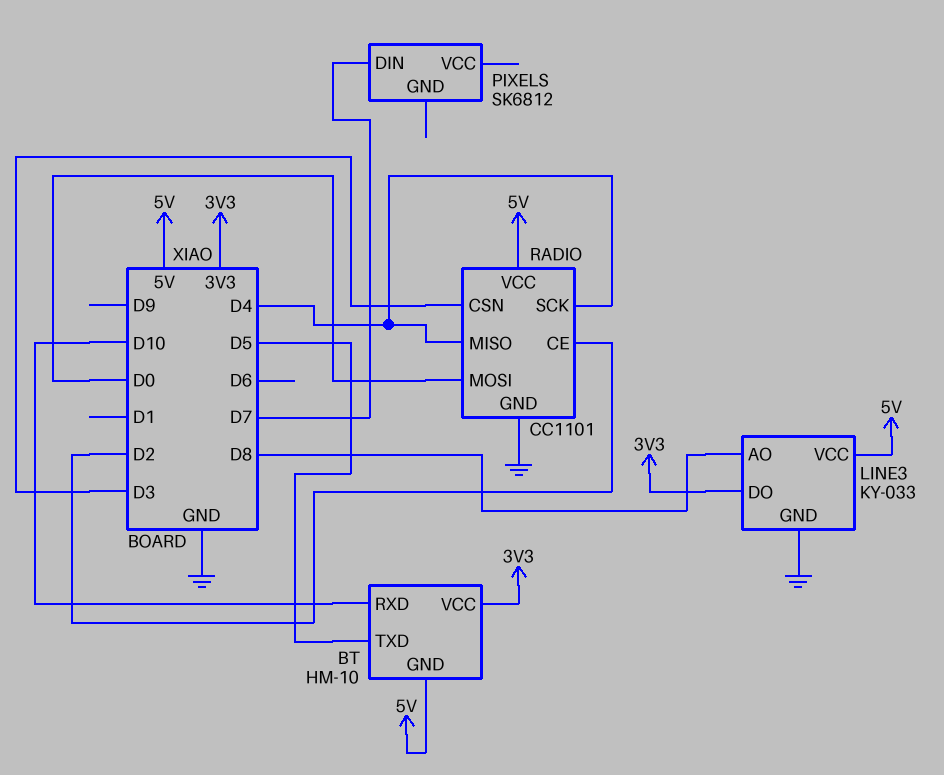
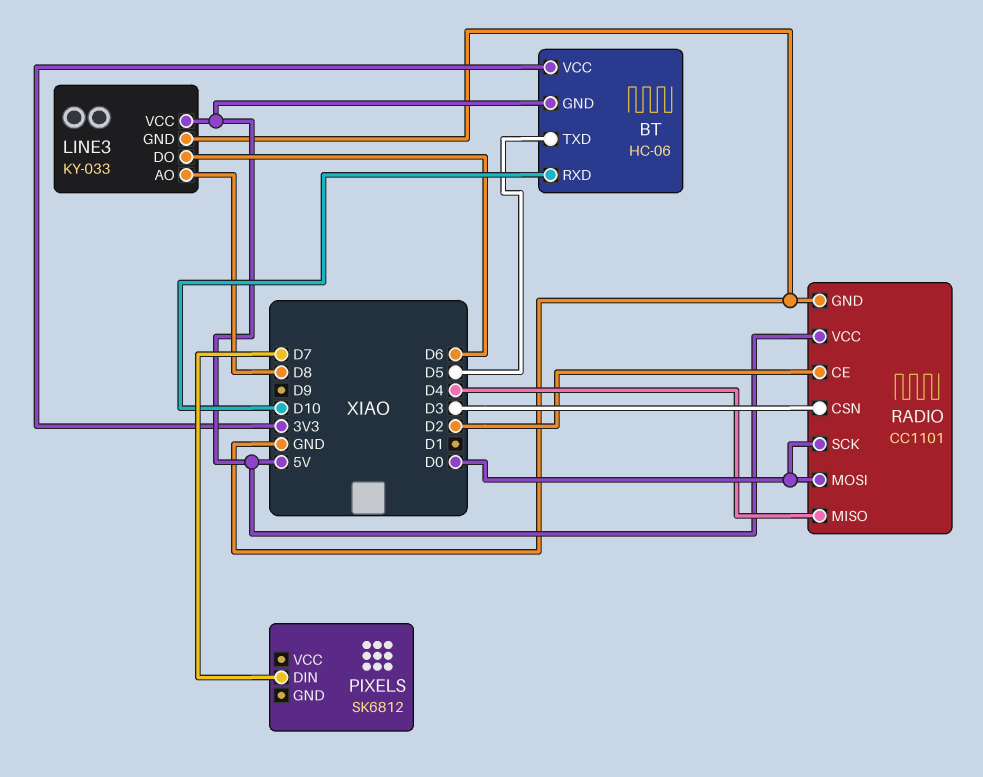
BT: HM-10 -> HC-06
LINE3 pin DO: 3V3 -> D6
RADIO pin SCK: D4 -> D0

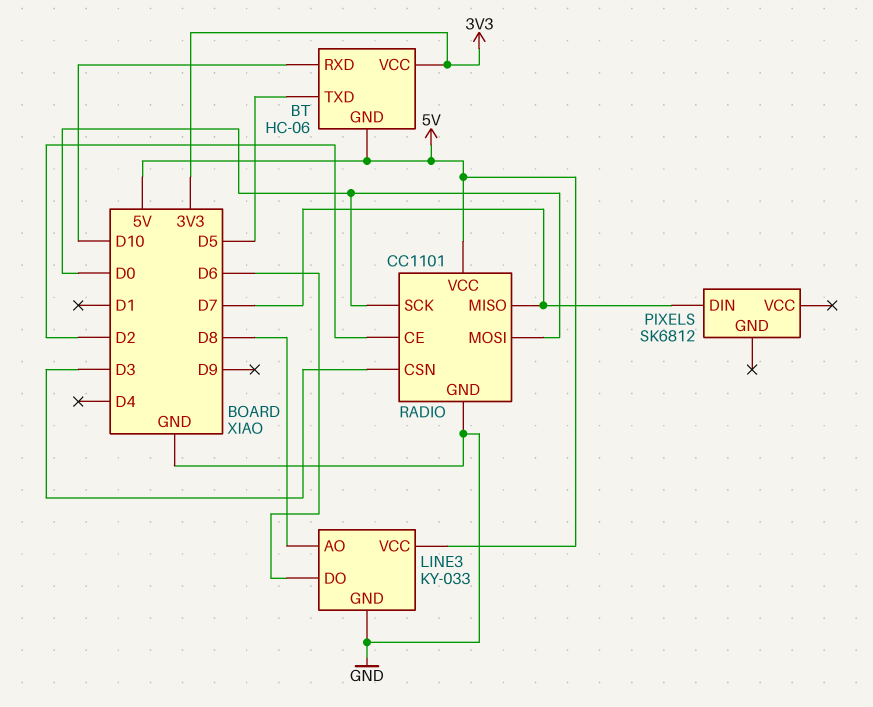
RADIO pin MISO: D4 -> D7

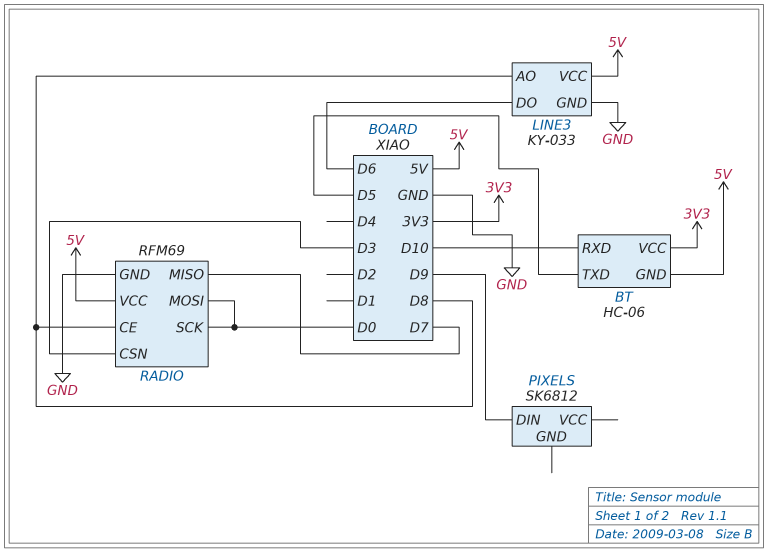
PIXELS pin DIN: D7 -> D9
RADIO: CC1101 -> RFM69
RADIO pin CE: D2 -> D8

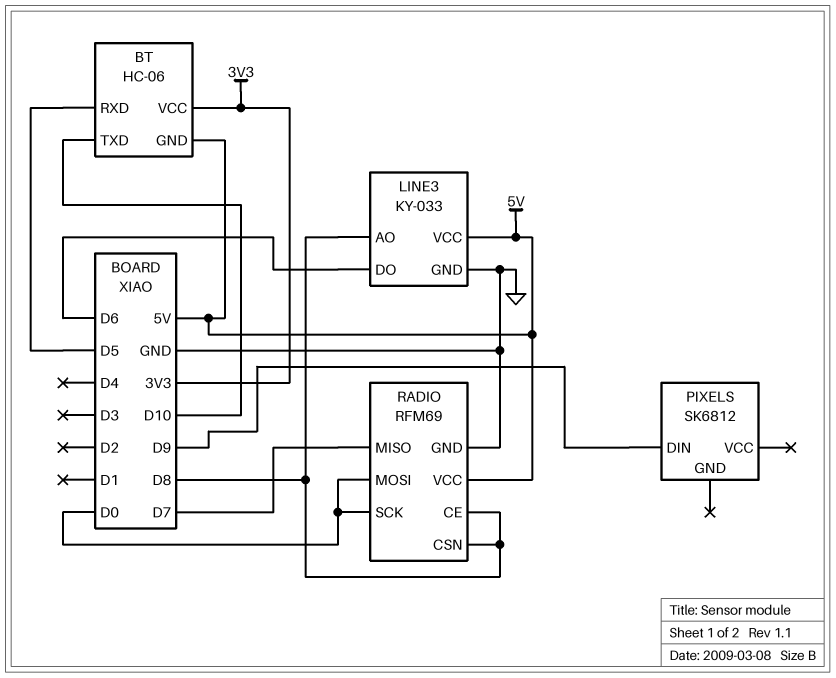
BT pin RXD: D10 -> D5
BT pin TXD: D5 -> D10
RADIO pin CSN: D3 -> D8

